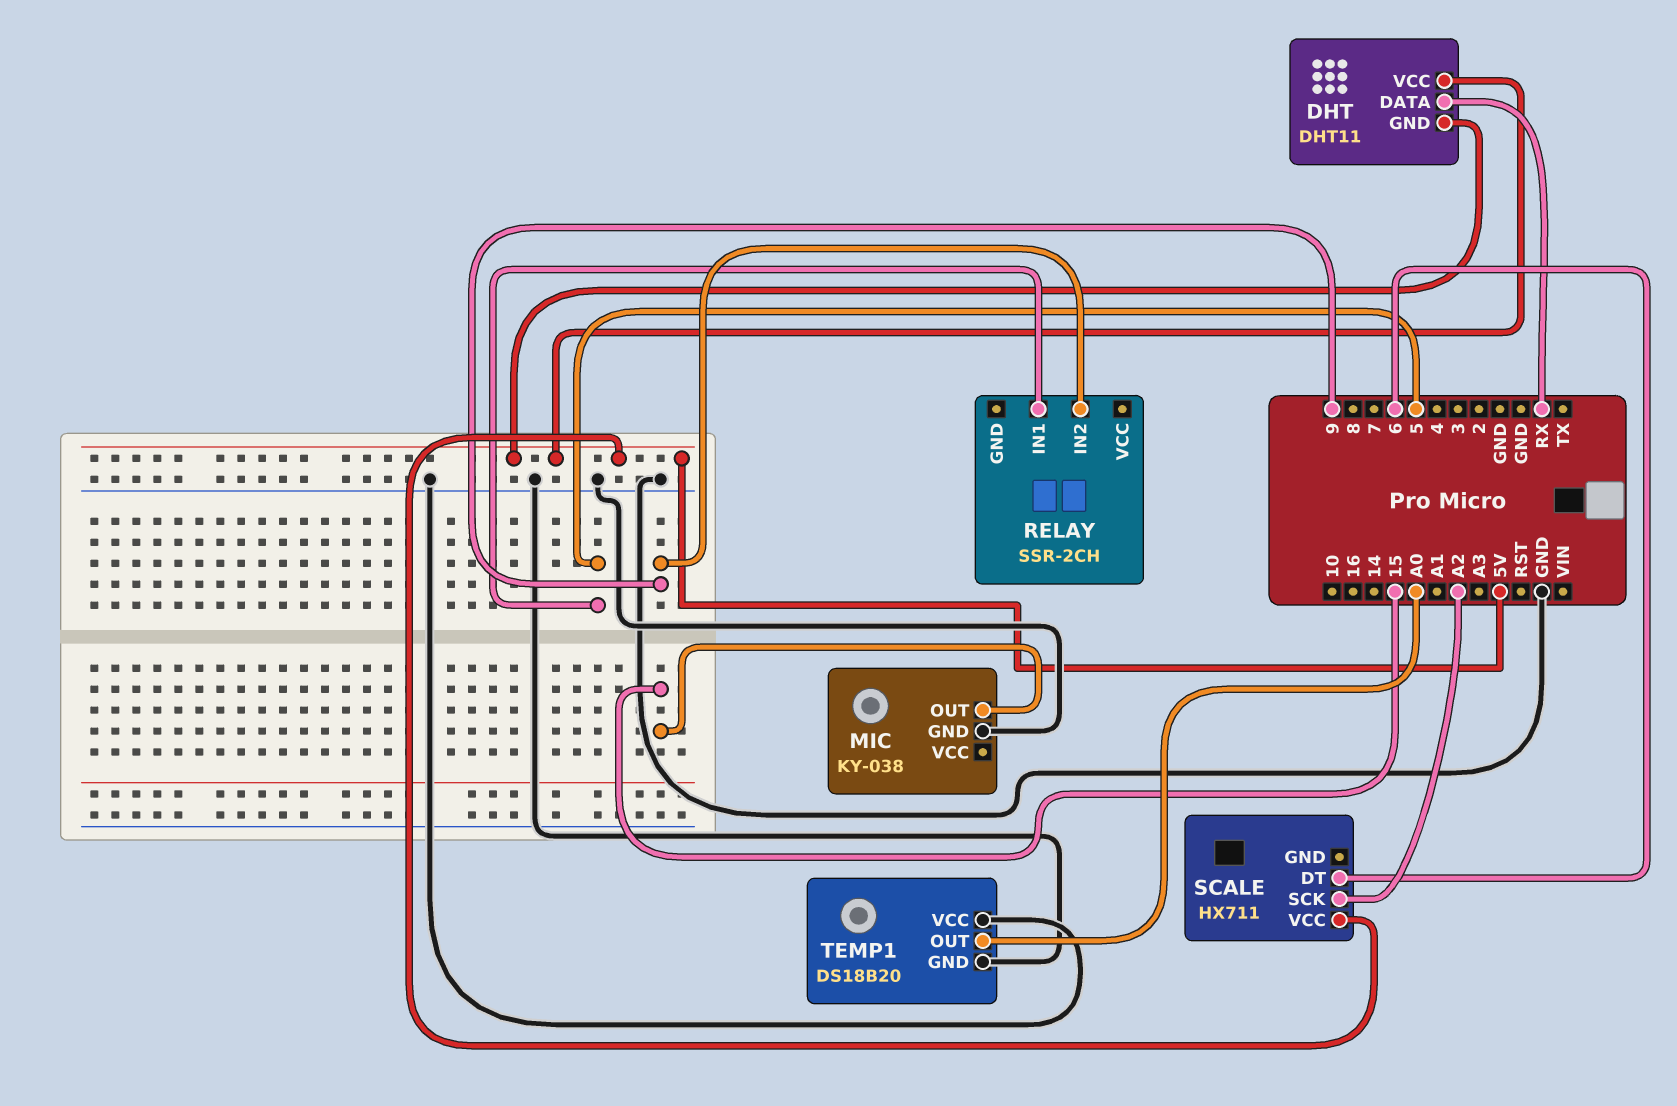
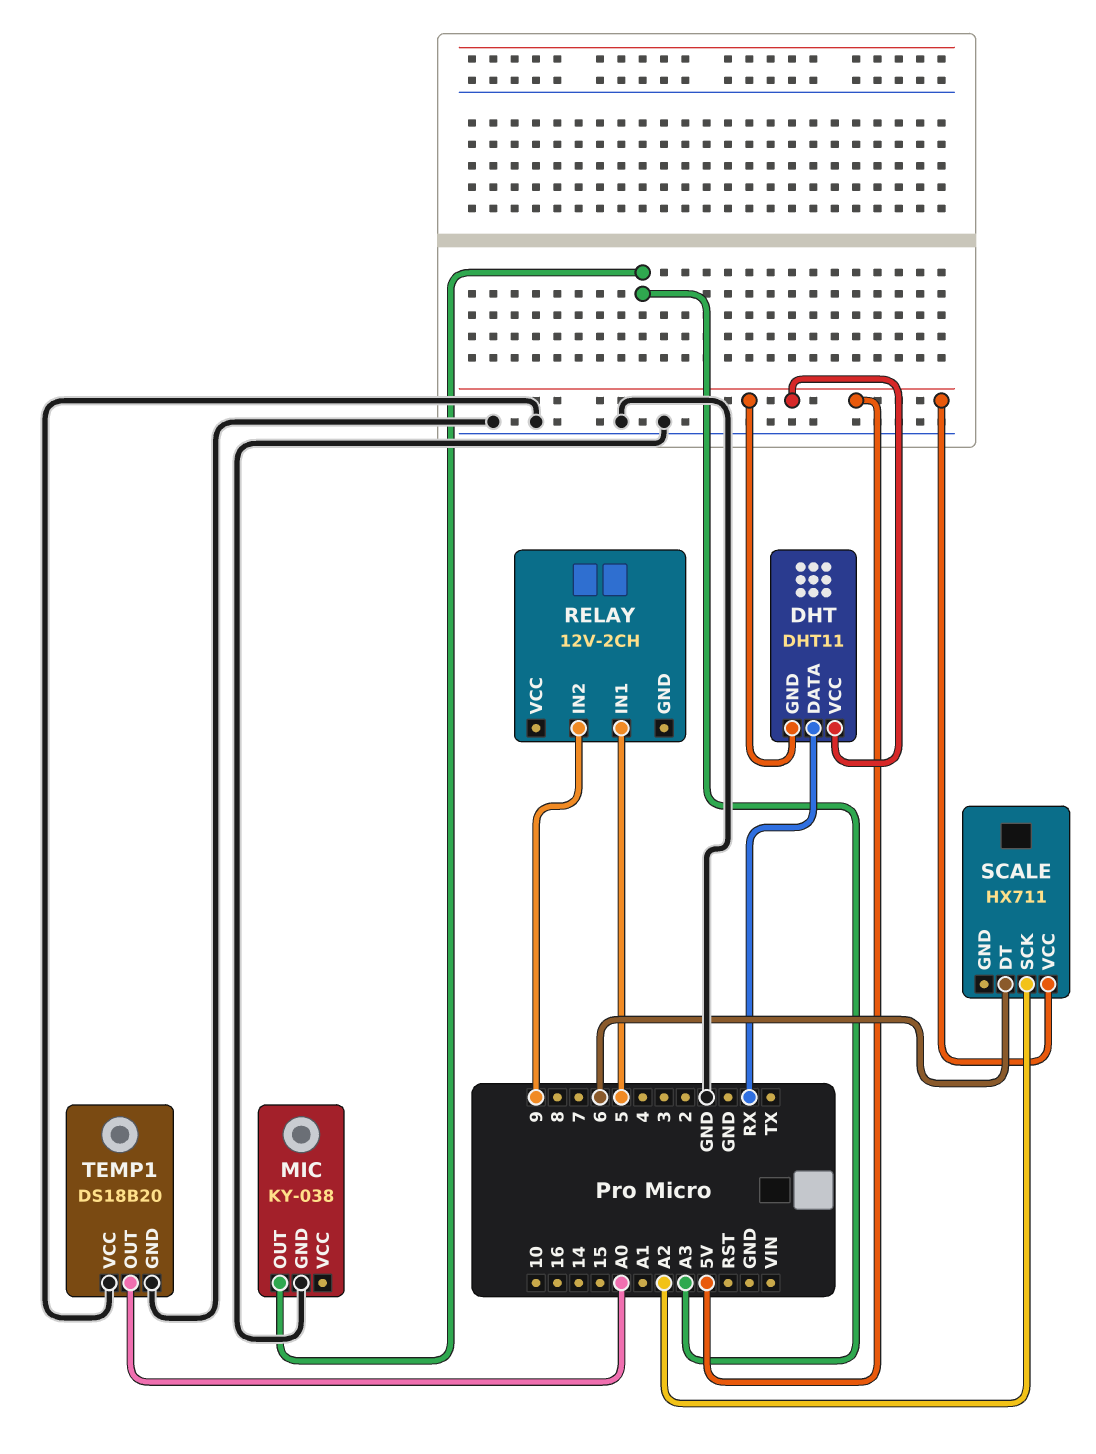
MIC pin OUT: 15 -> A3
RELAY: SSR-2CH -> 12V-2CH

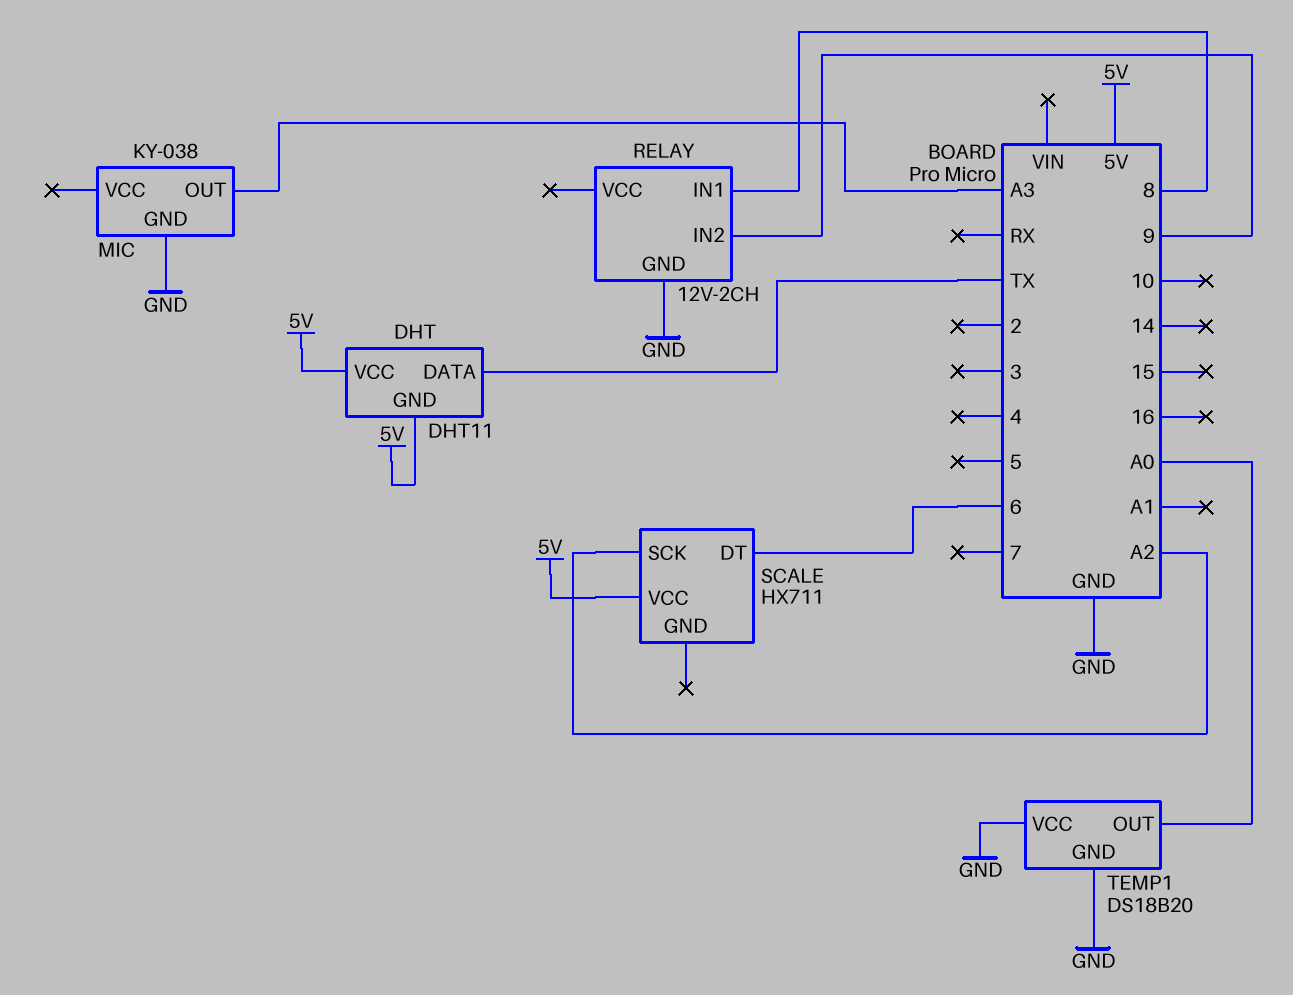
DHT pin DATA: RX -> TX
RELAY pin GND: none -> GND
RELAY pin IN1: 5 -> 8

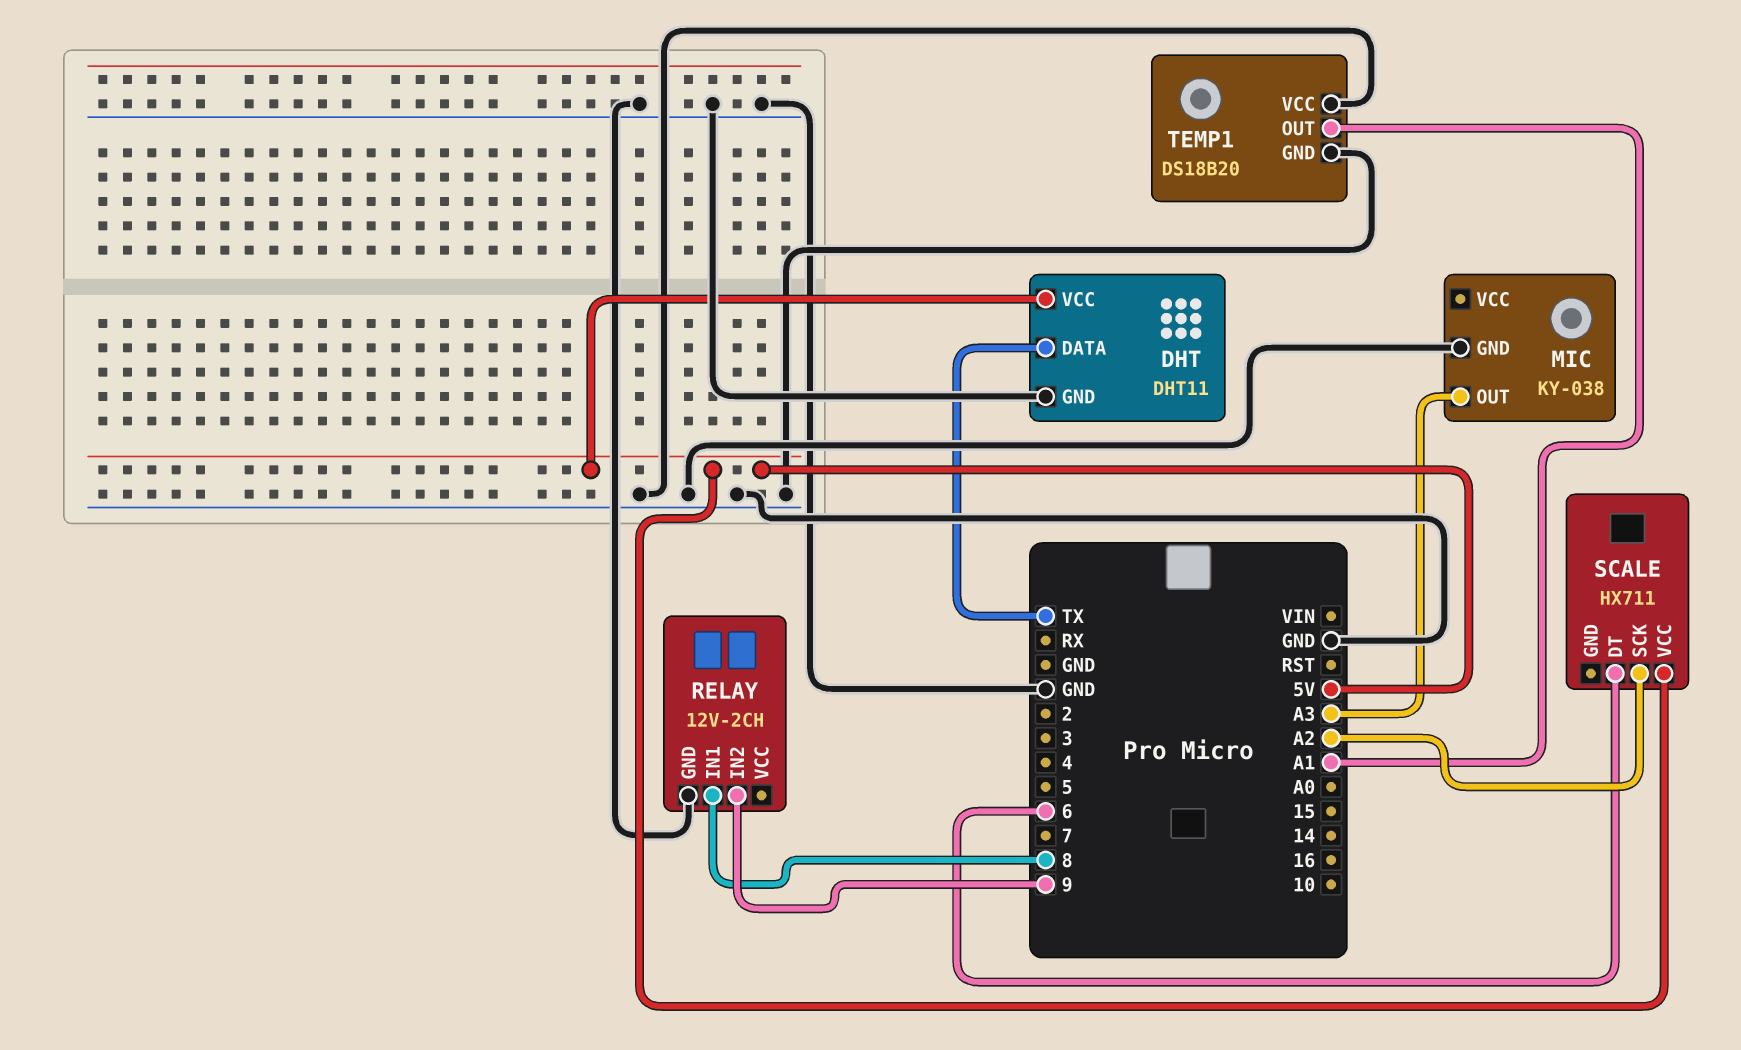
DHT pin GND: 5V -> GND
TEMP1 pin OUT: A0 -> A1

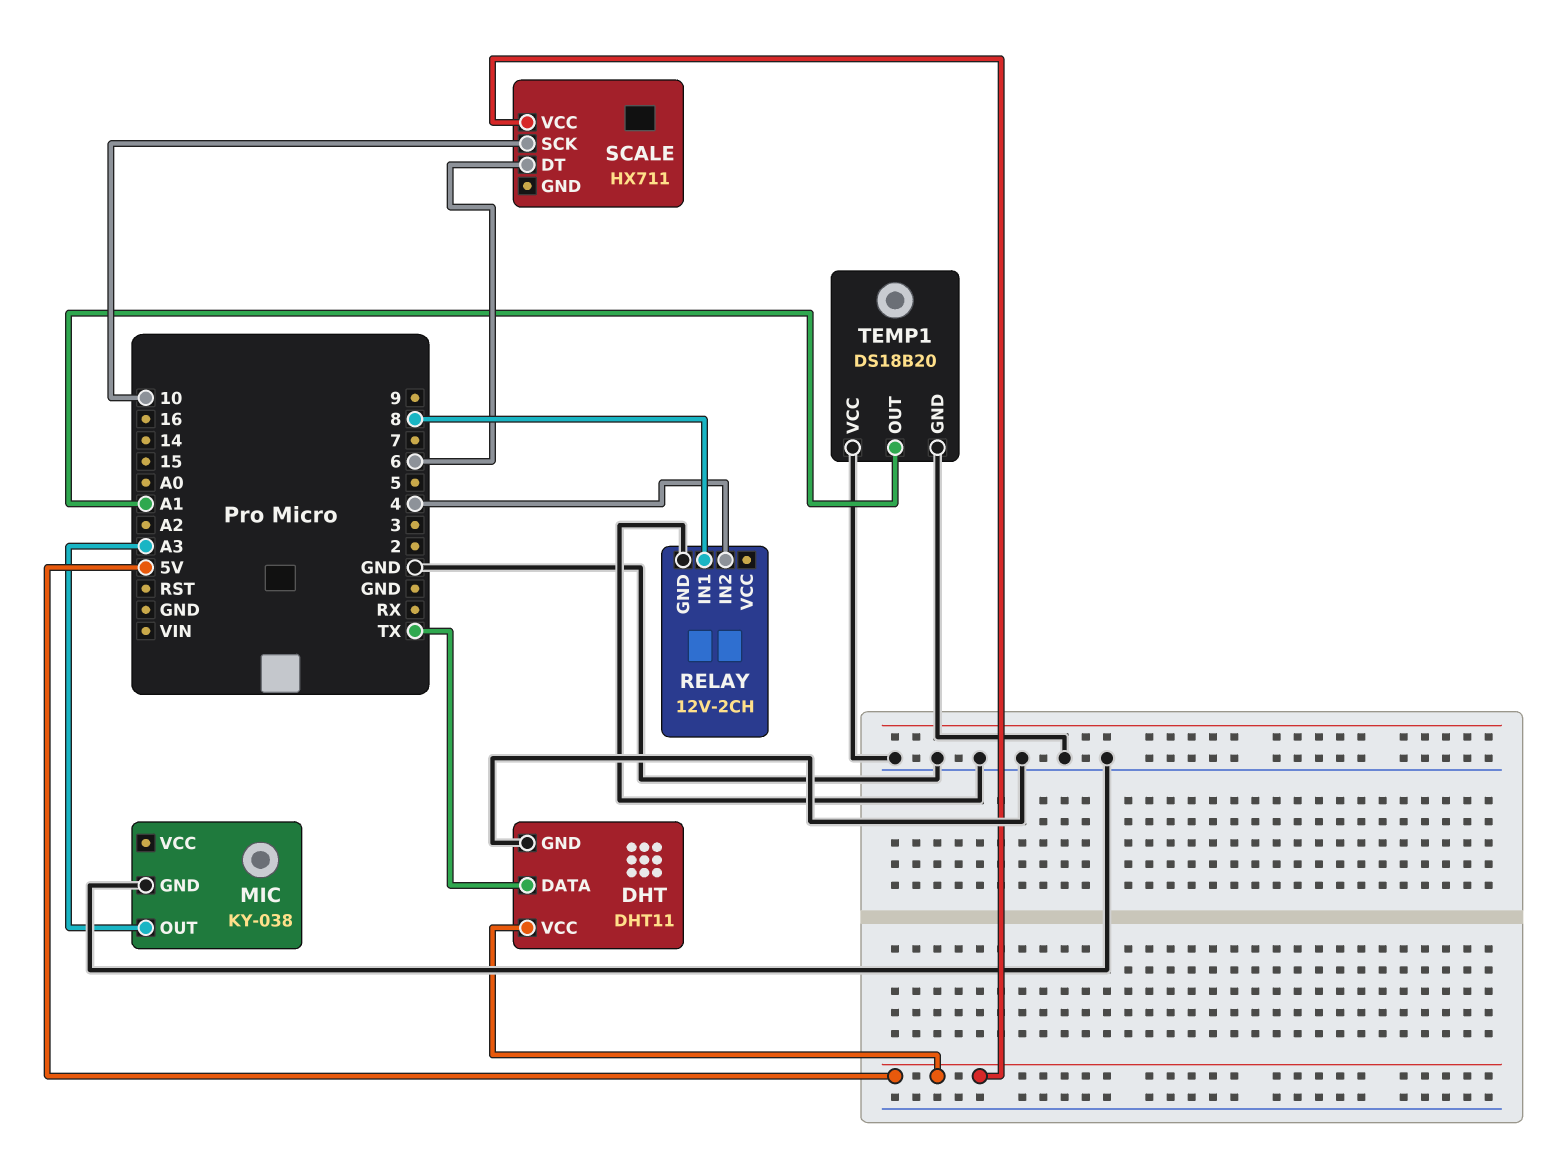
RELAY pin IN2: 9 -> 4
SCALE pin SCK: A2 -> 10

